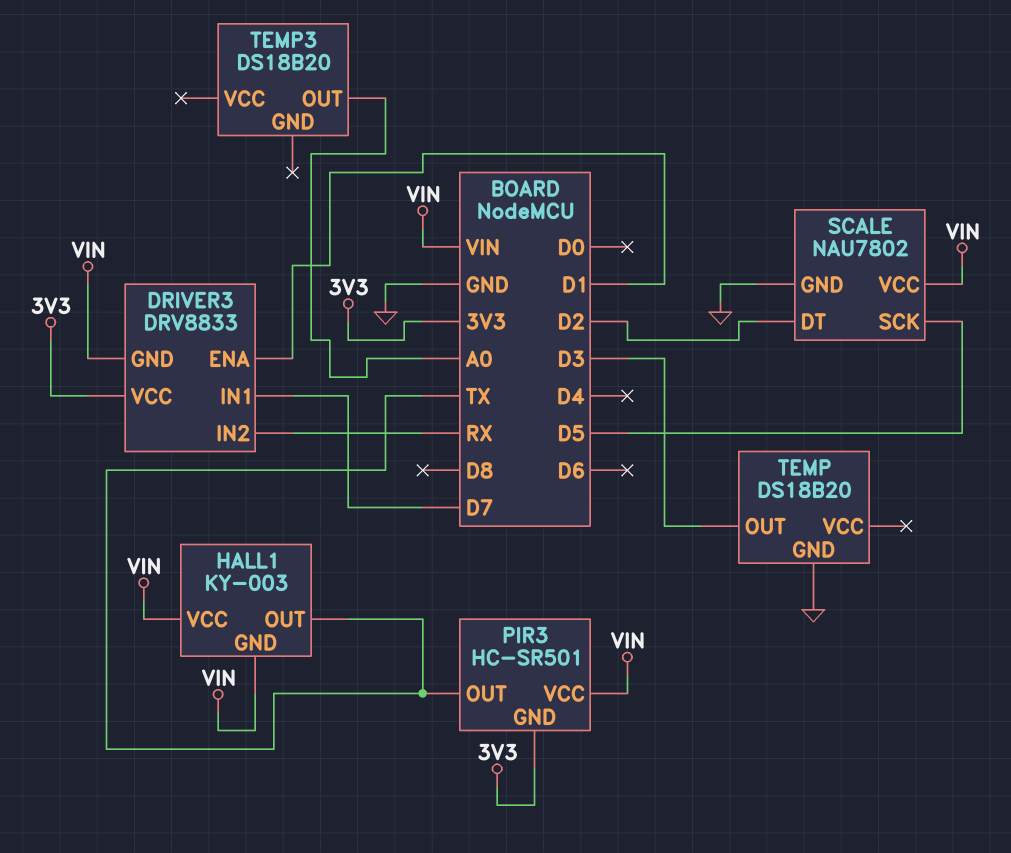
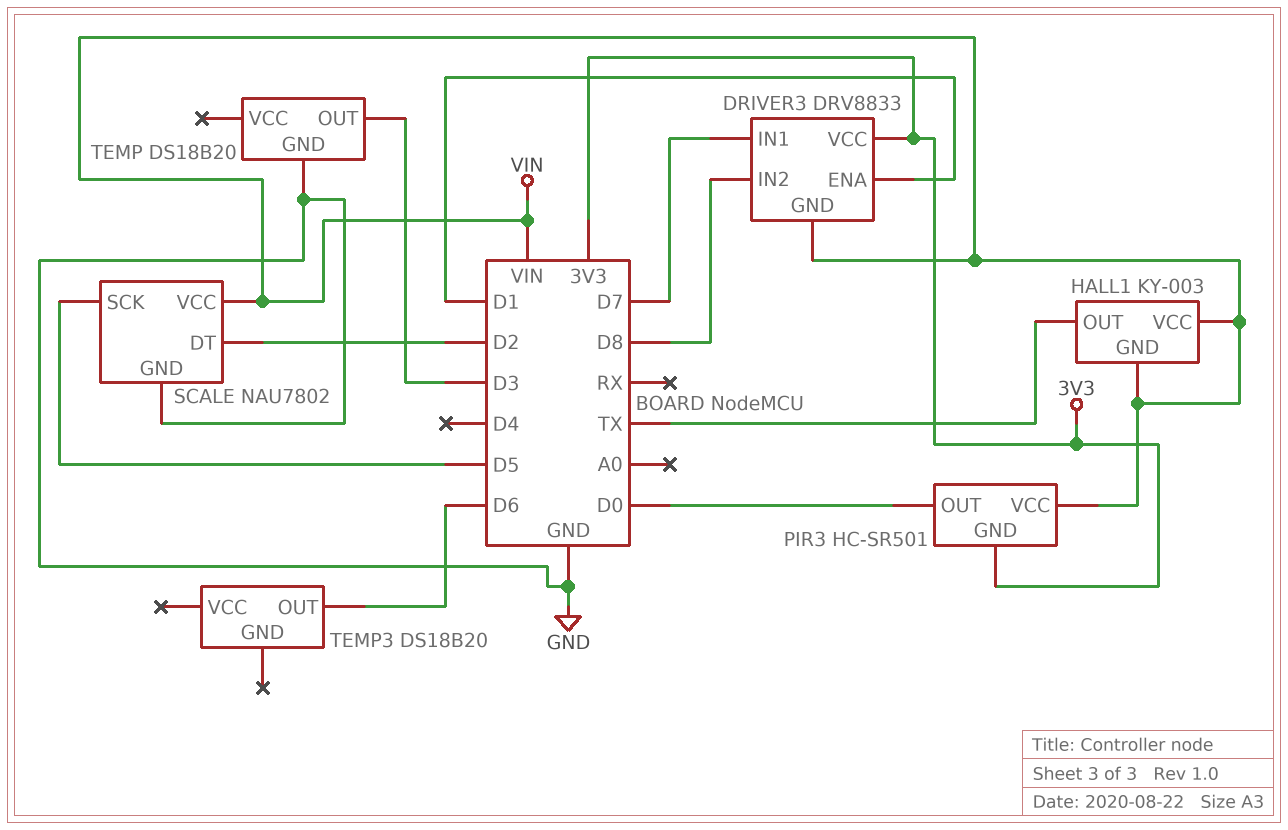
DRIVER3 pin IN2: RX -> D8
PIR3 pin OUT: TX -> D0
TEMP3 pin OUT: A0 -> D6

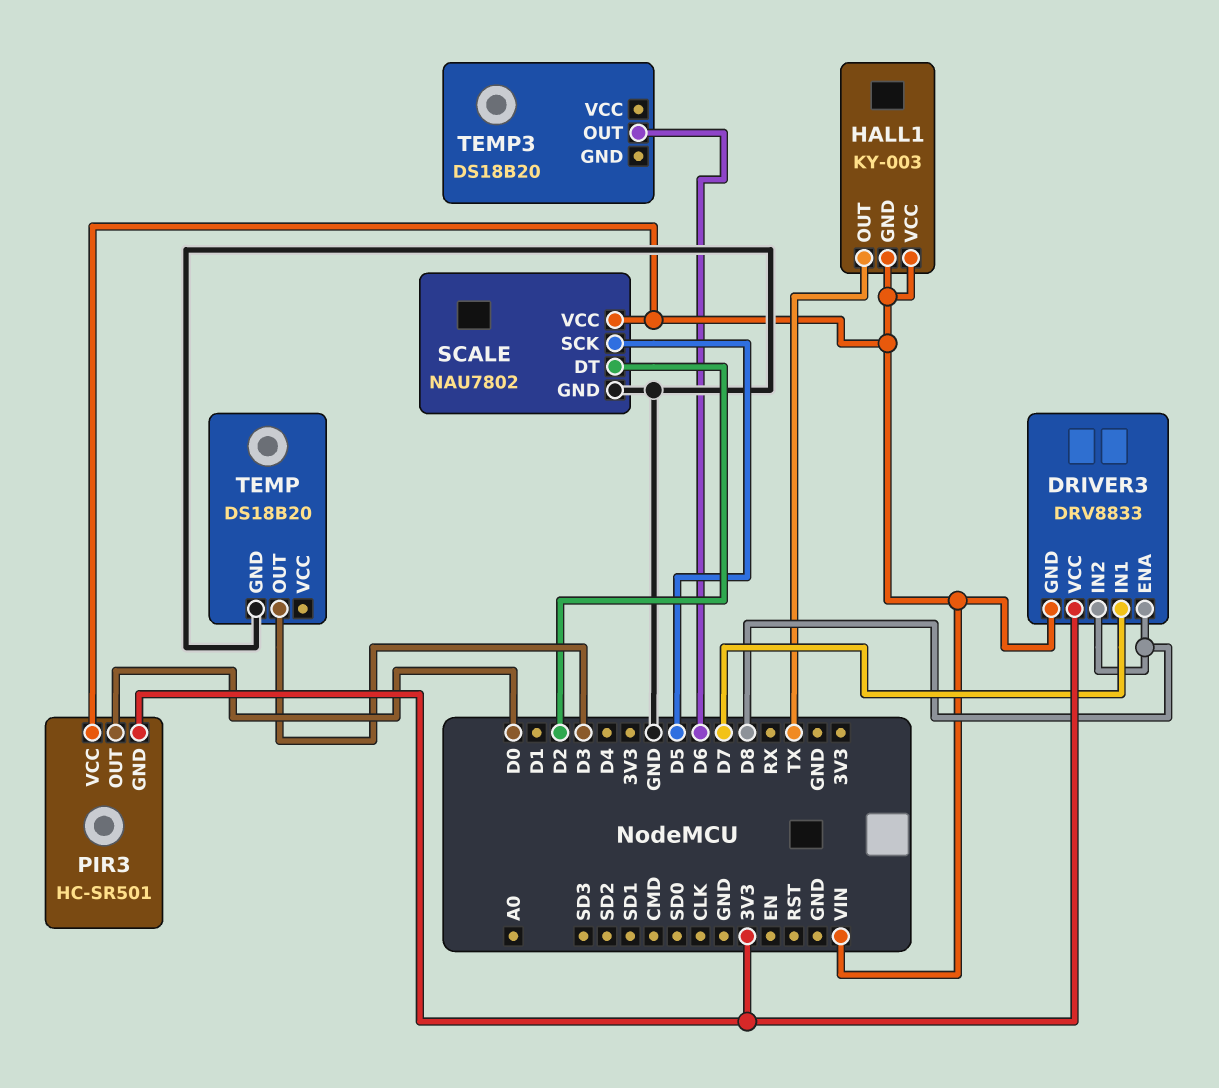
DRIVER3 pin ENA: D1 -> D8

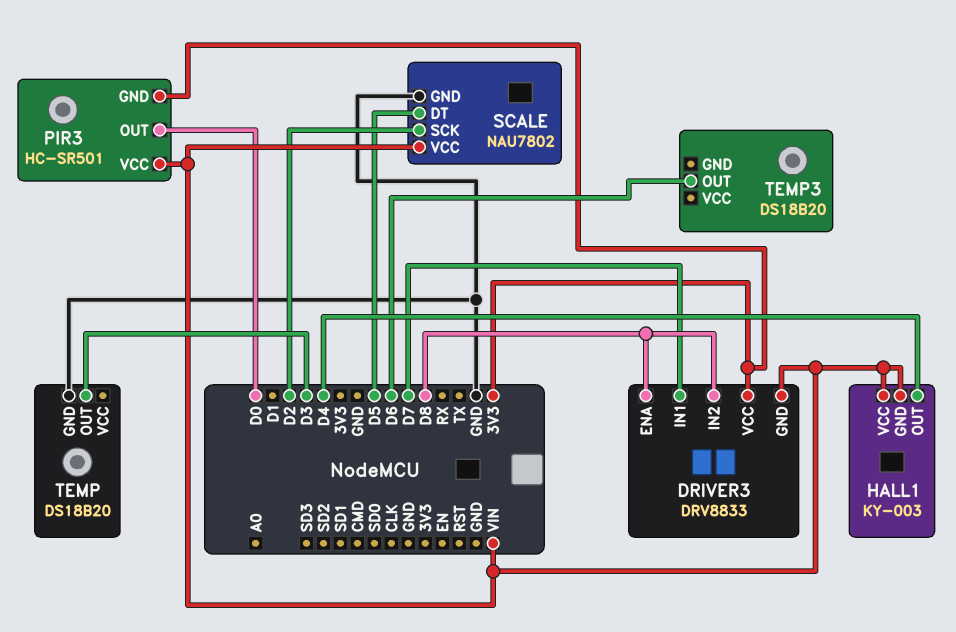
HALL1 pin OUT: TX -> D4
SCALE pin DT: D2 -> D5
SCALE pin SCK: D5 -> D2

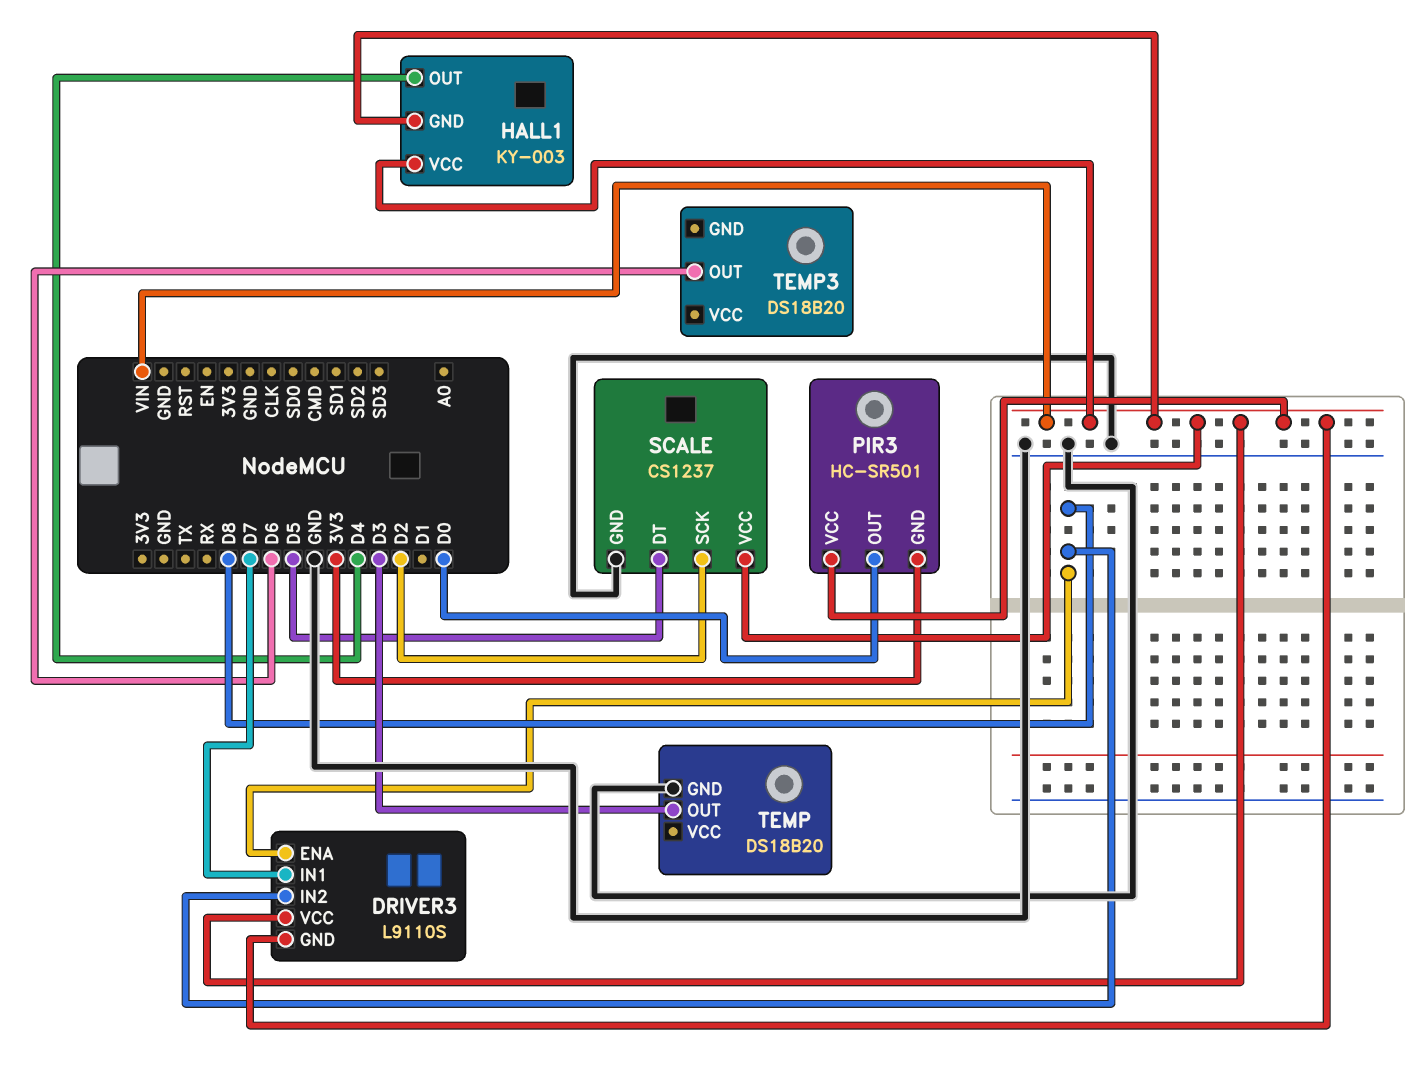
DRIVER3: DRV8833 -> L9110S
DRIVER3 pin VCC: 3V3 -> VIN
SCALE: NAU7802 -> CS1237

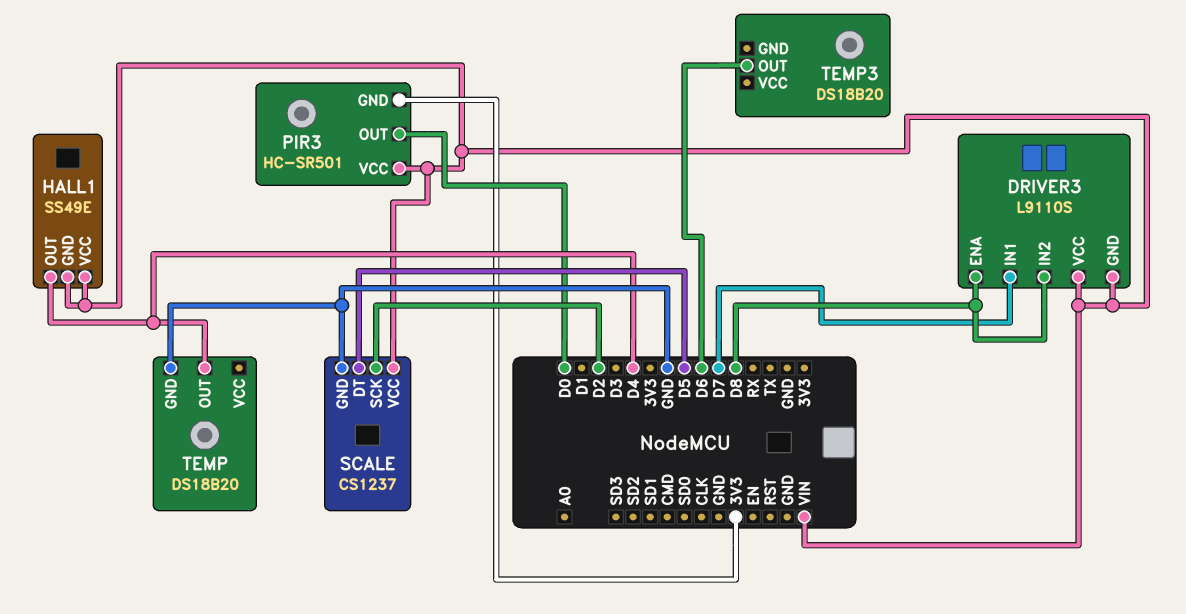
HALL1: KY-003 -> SS49E
TEMP pin OUT: D3 -> D4

